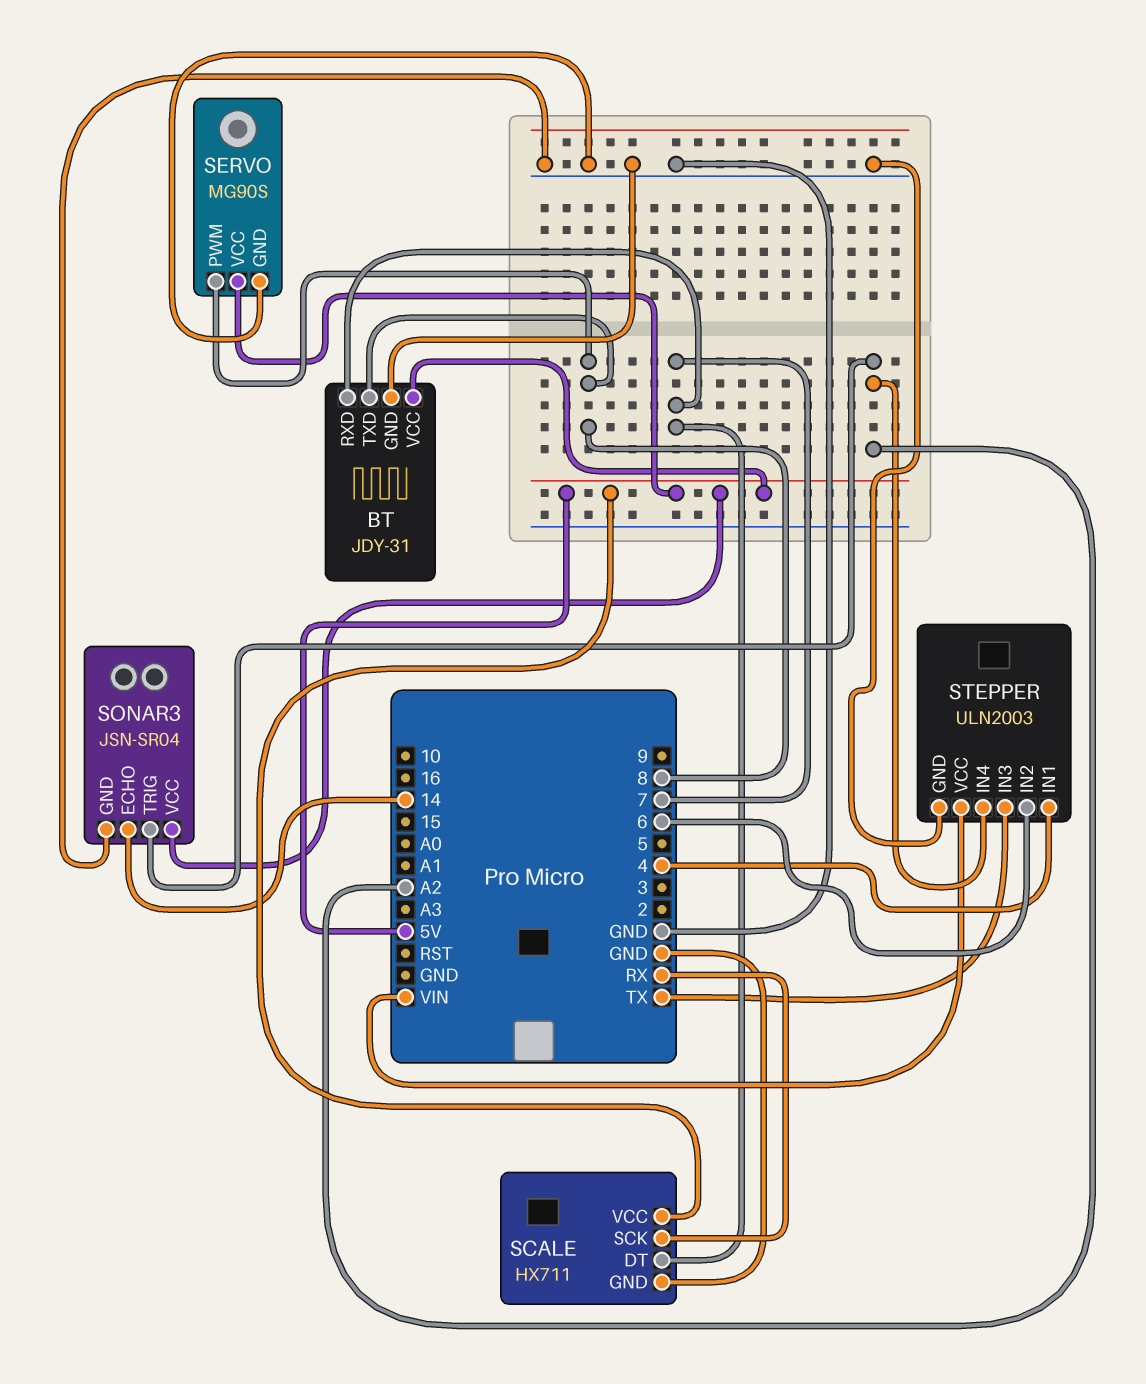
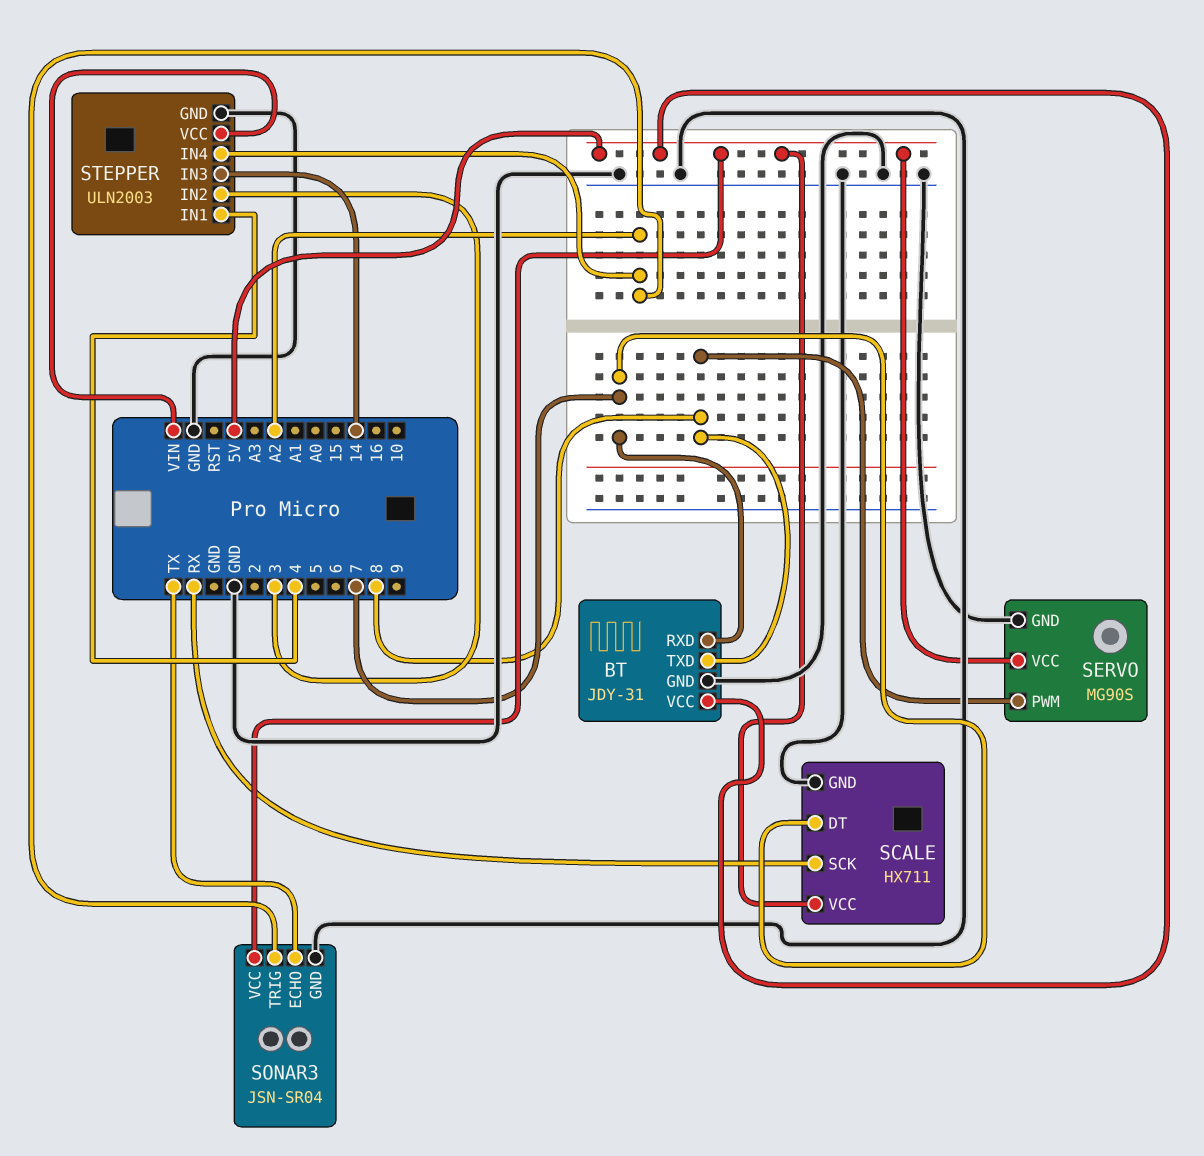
SONAR3 pin ECHO: 14 -> TX
STEPPER pin IN2: 6 -> 3
STEPPER pin IN3: TX -> 14

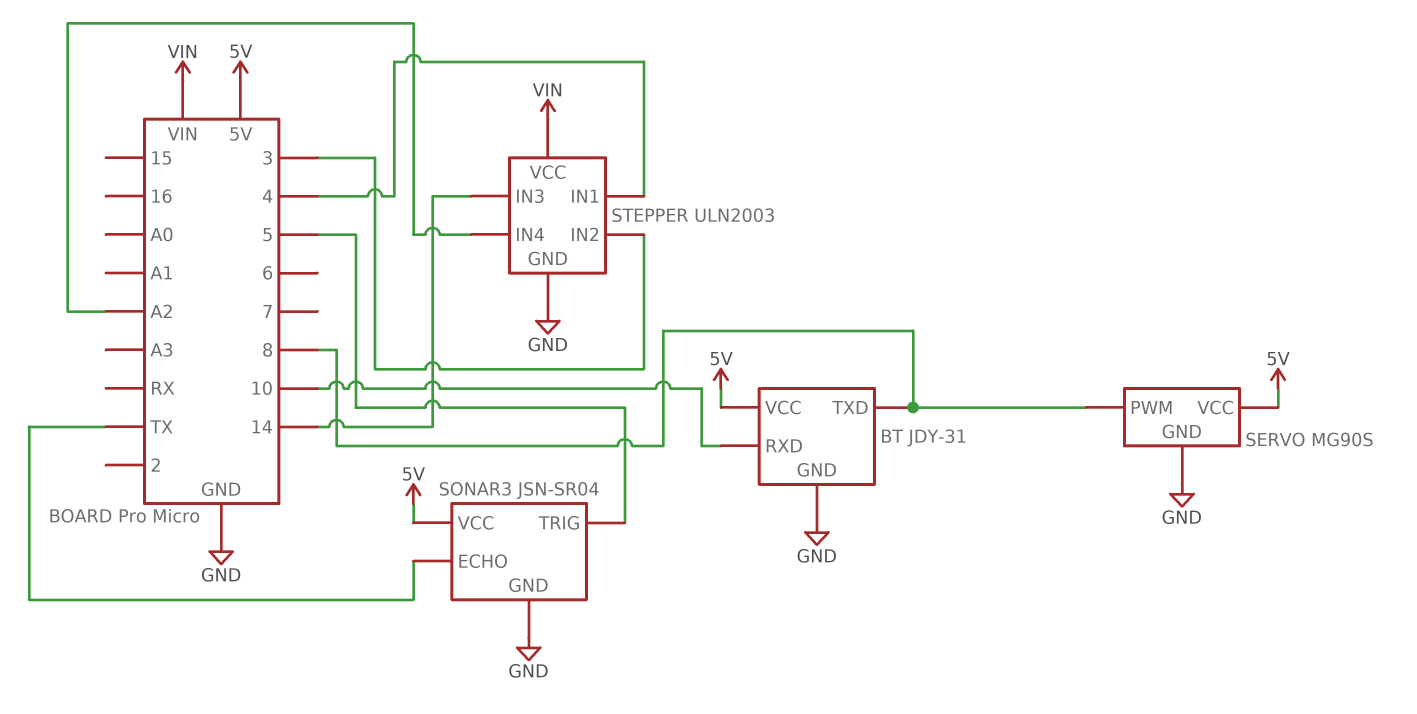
BT pin RXD: 7 -> 10
SCALE: HX711 -> none
SCALE pin DT: 7 -> none
SCALE pin GND: GND -> none
SCALE pin SCK: RX -> none
SCALE pin VCC: 5V -> none
SONAR3 pin TRIG: A2 -> 5

